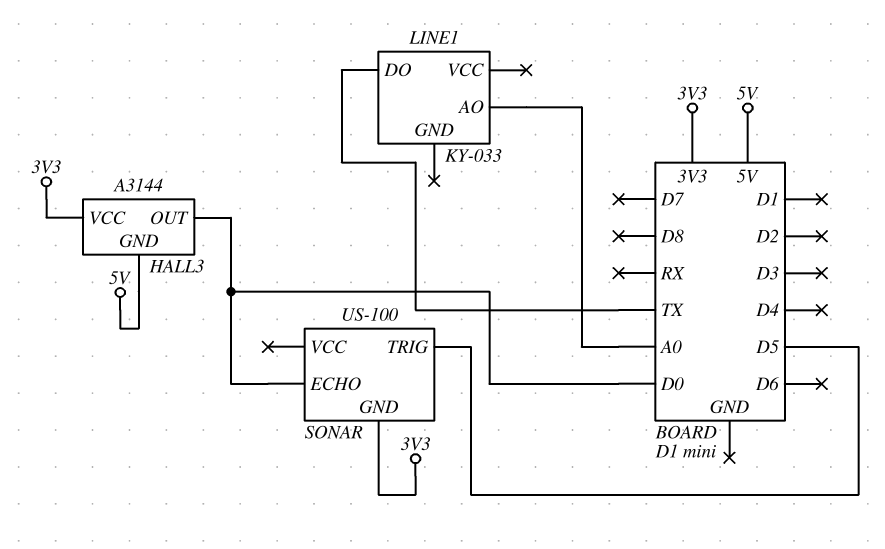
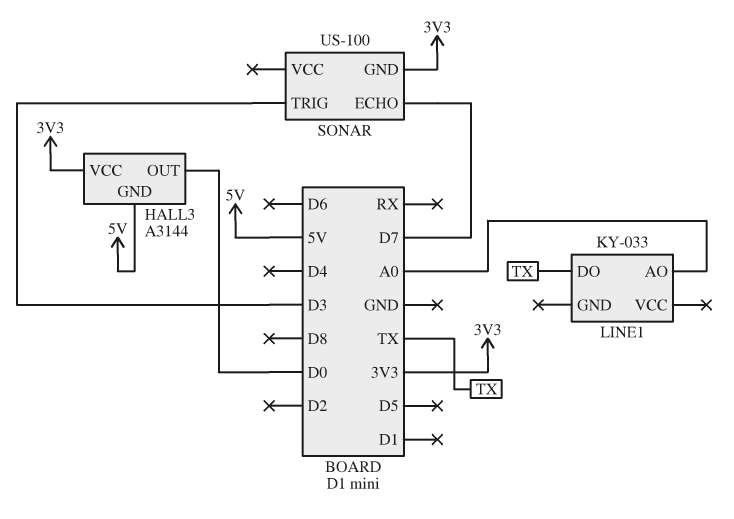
SONAR pin ECHO: D0 -> D7
SONAR pin TRIG: D5 -> D3

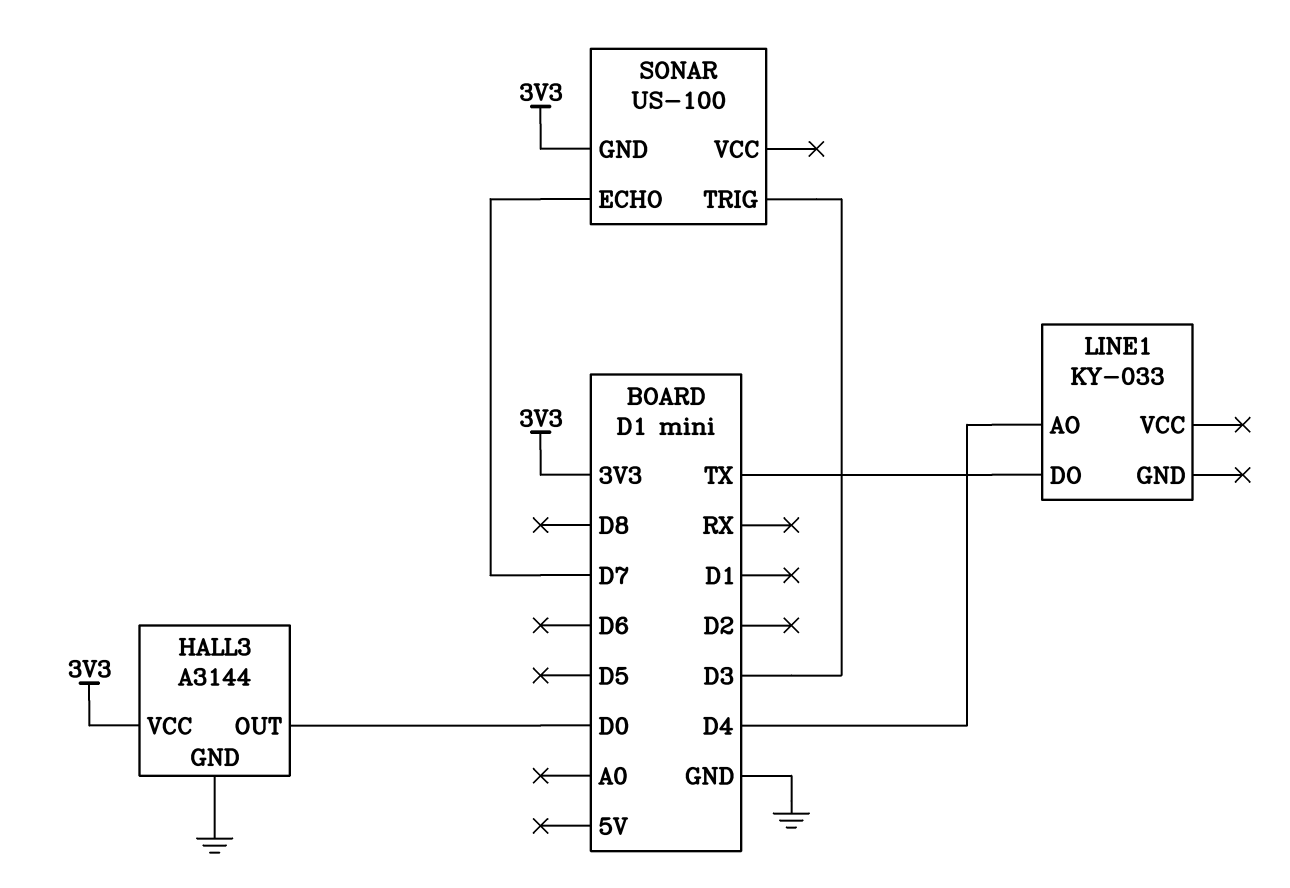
HALL3 pin GND: 5V -> GND
LINE1 pin AO: A0 -> D4

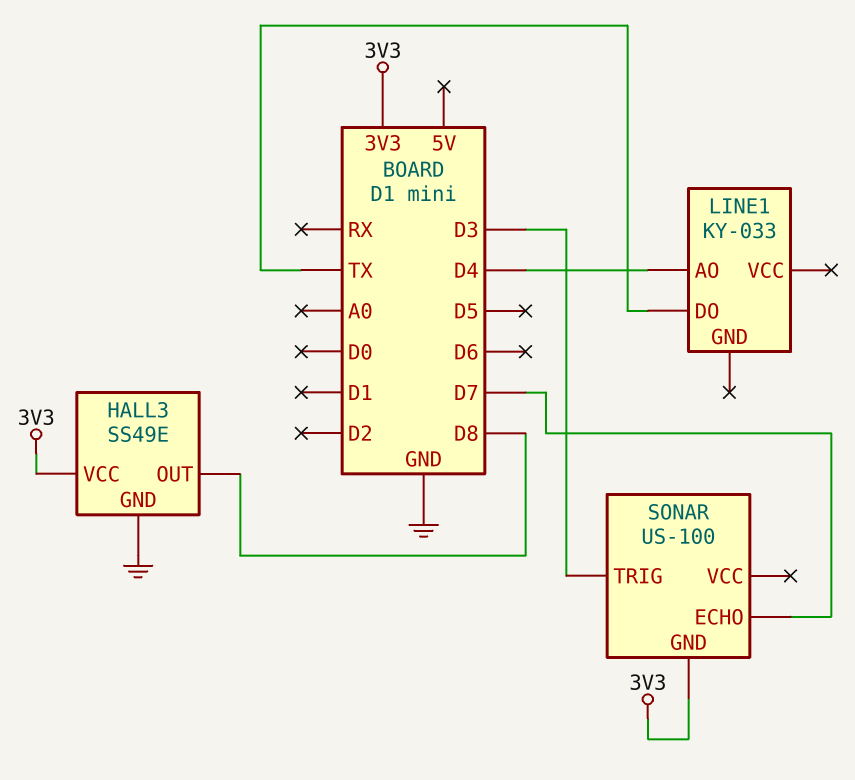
HALL3: A3144 -> SS49E
HALL3 pin OUT: D0 -> D8

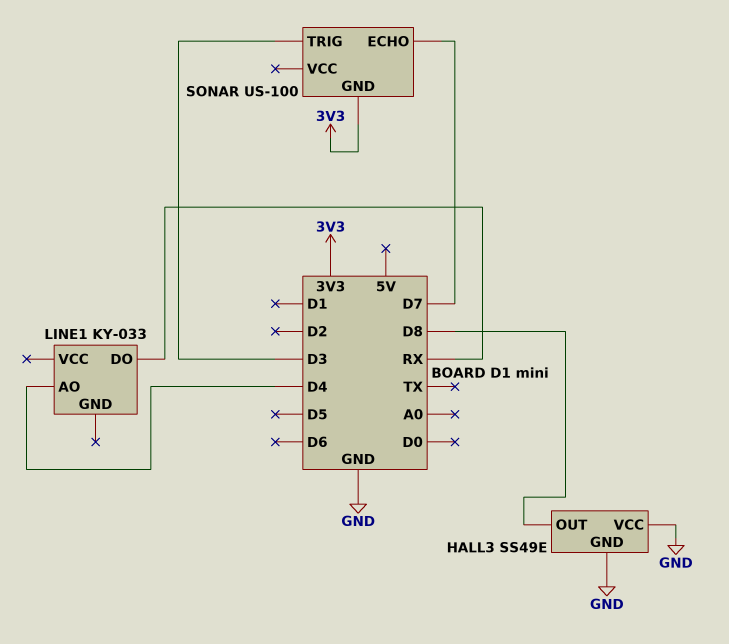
HALL3 pin VCC: 3V3 -> GND
LINE1 pin DO: TX -> RX

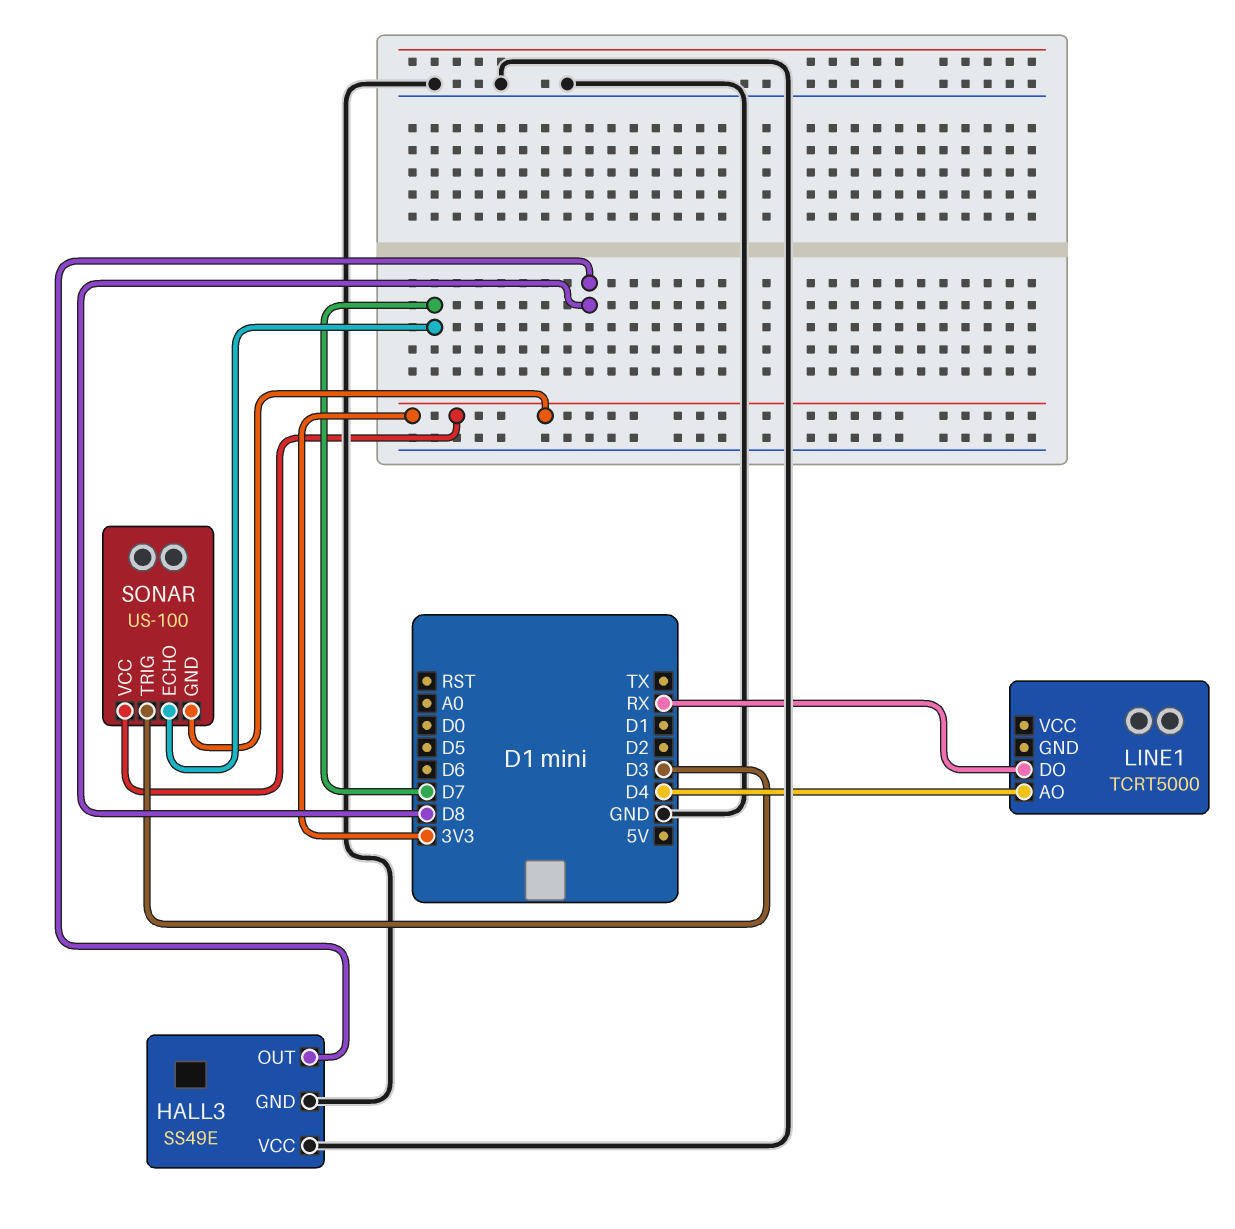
LINE1: KY-033 -> TCRT5000
SONAR pin VCC: none -> 3V3

